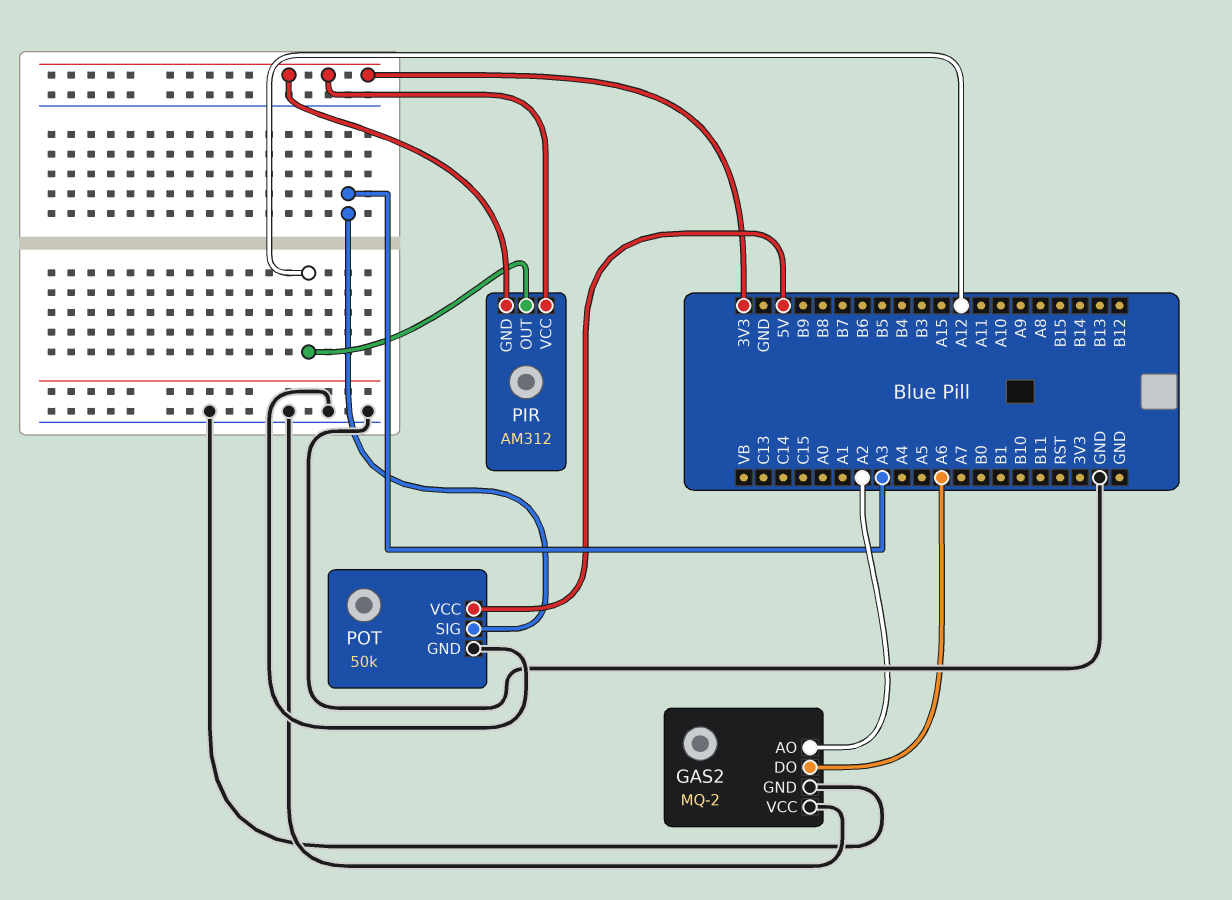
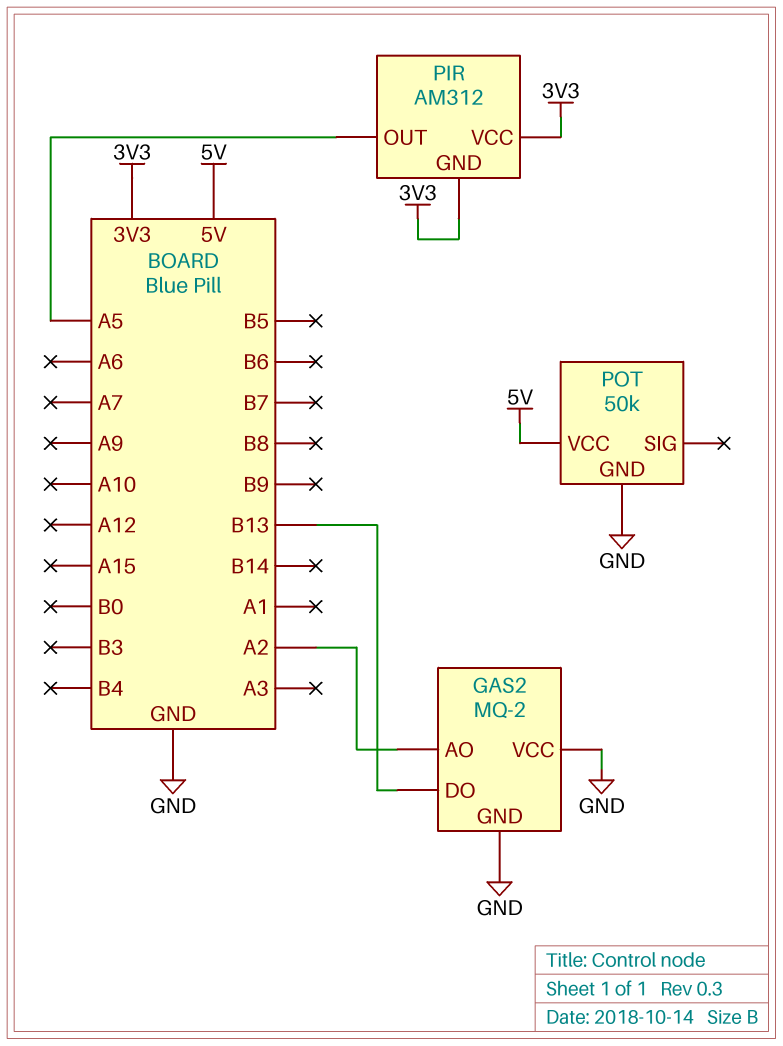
GAS2 pin DO: A6 -> B13
PIR pin OUT: A12 -> A5
POT pin SIG: A3 -> none

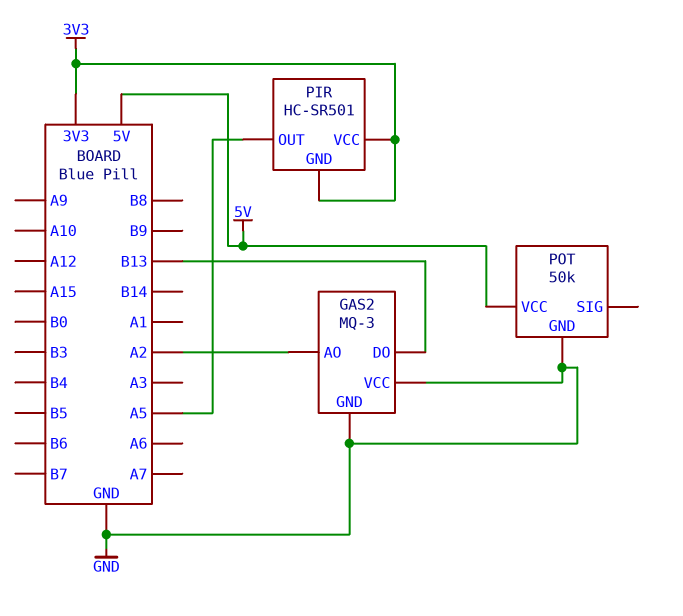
GAS2: MQ-2 -> MQ-3
PIR: AM312 -> HC-SR501

